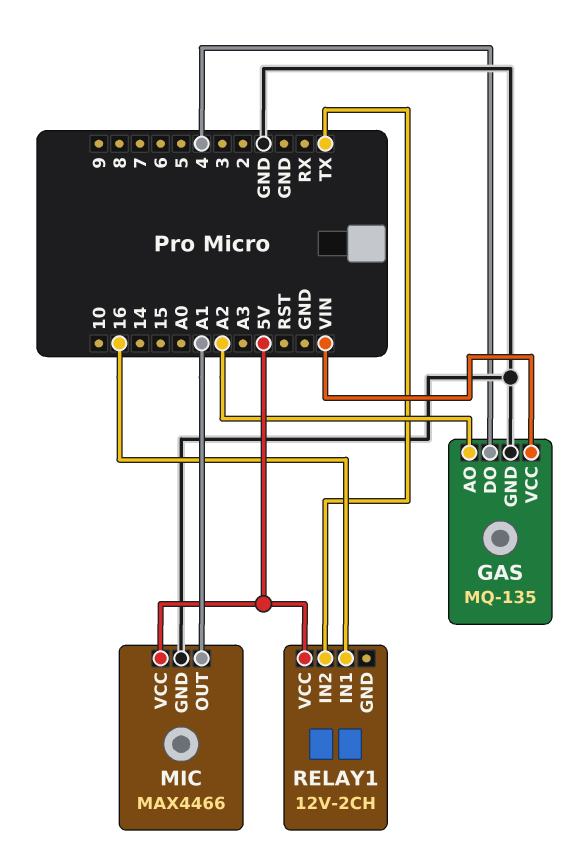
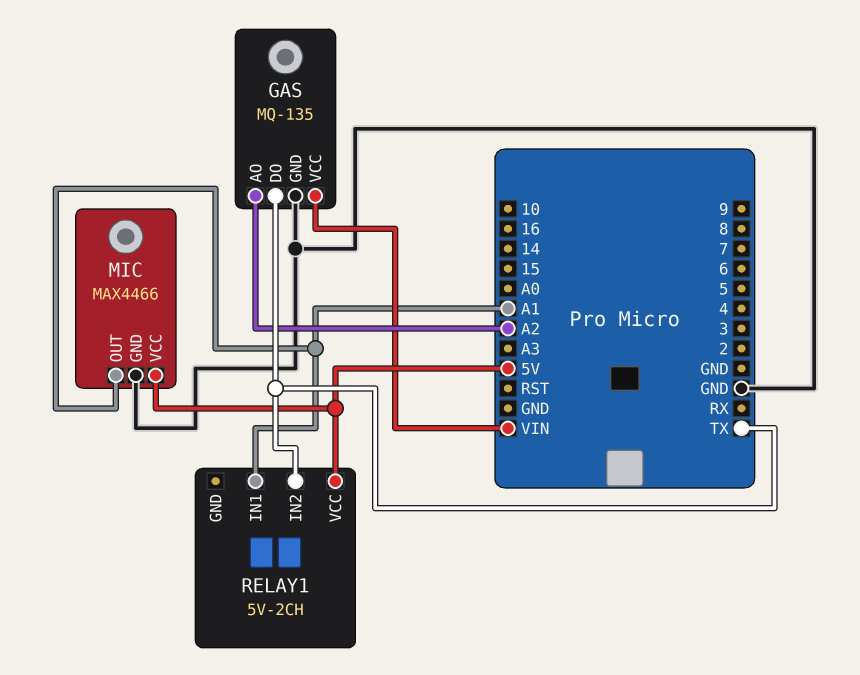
GAS pin DO: 4 -> TX
RELAY1: 12V-2CH -> 5V-2CH
RELAY1 pin IN1: 16 -> A1

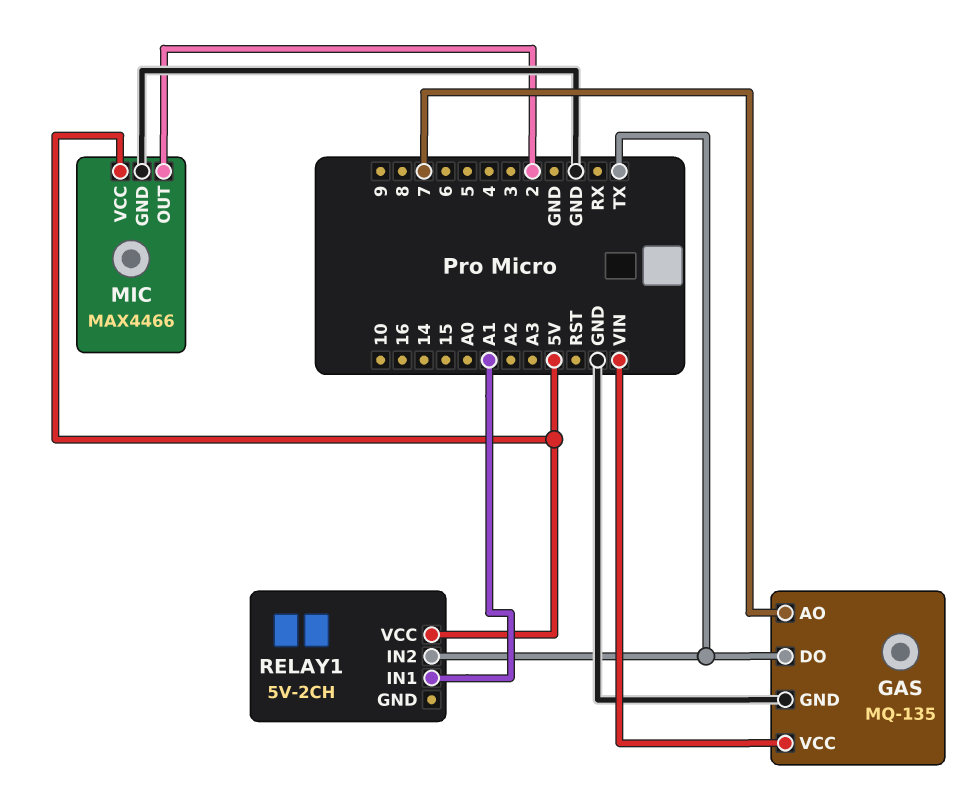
GAS pin AO: A2 -> 7
MIC pin OUT: A1 -> 2

